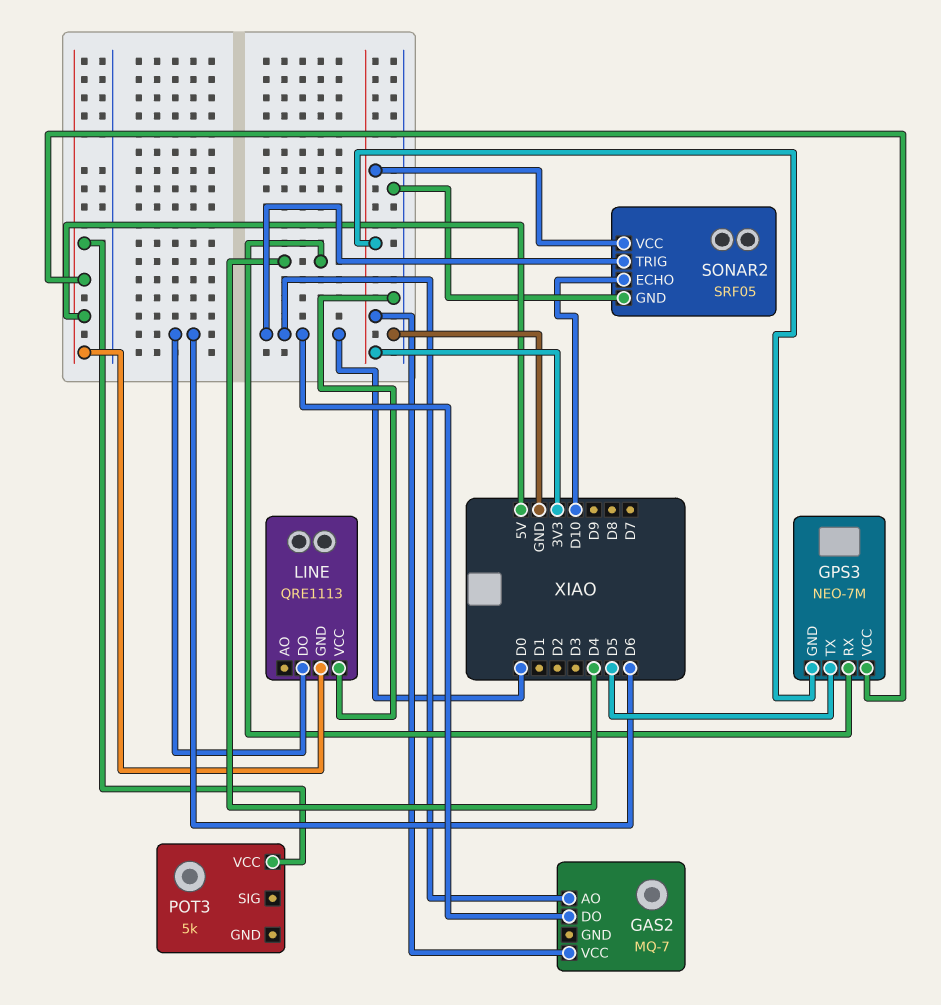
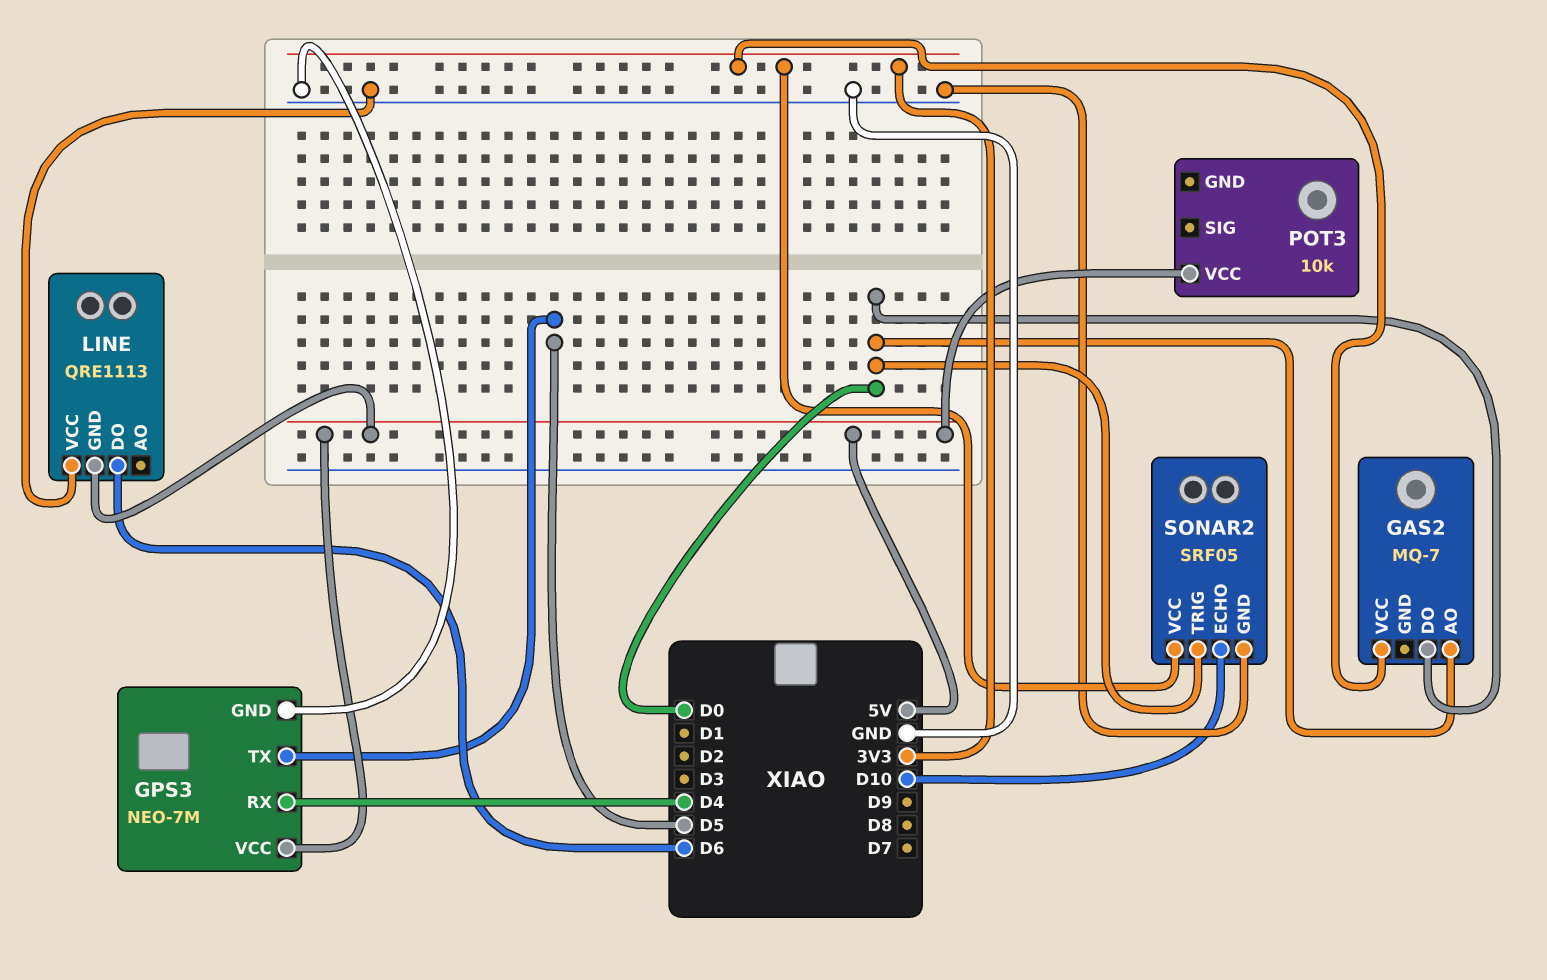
GPS3 pin GND: 3V3 -> GND
POT3: 5k -> 10k

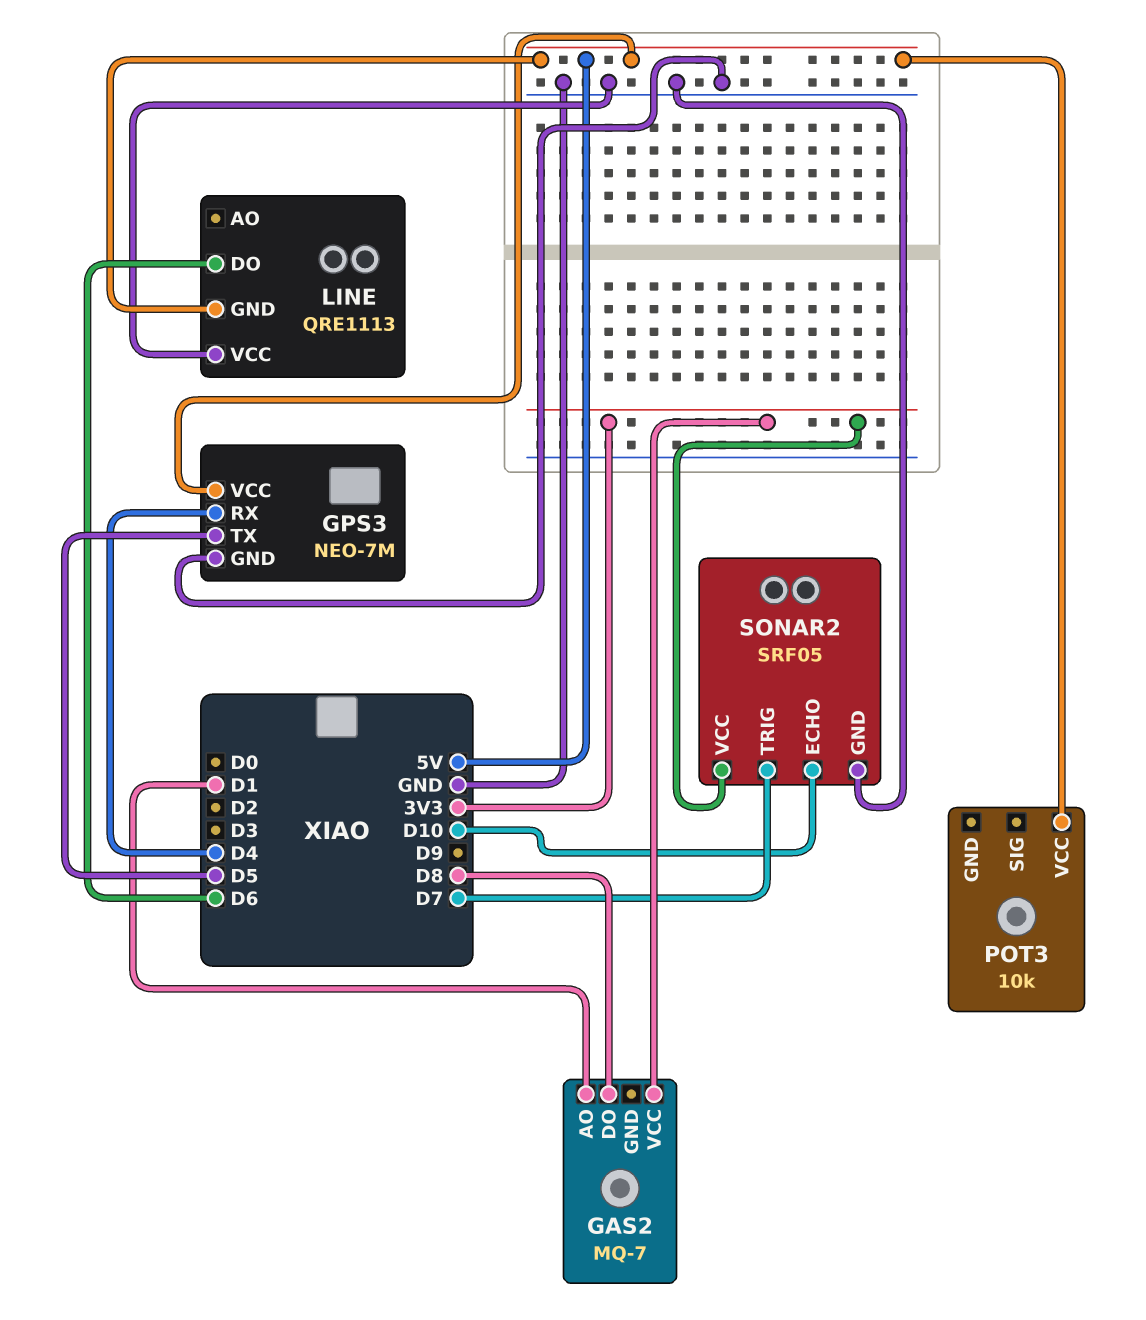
GAS2 pin AO: D0 -> D1
GAS2 pin DO: D0 -> D8
SONAR2 pin TRIG: D0 -> D7

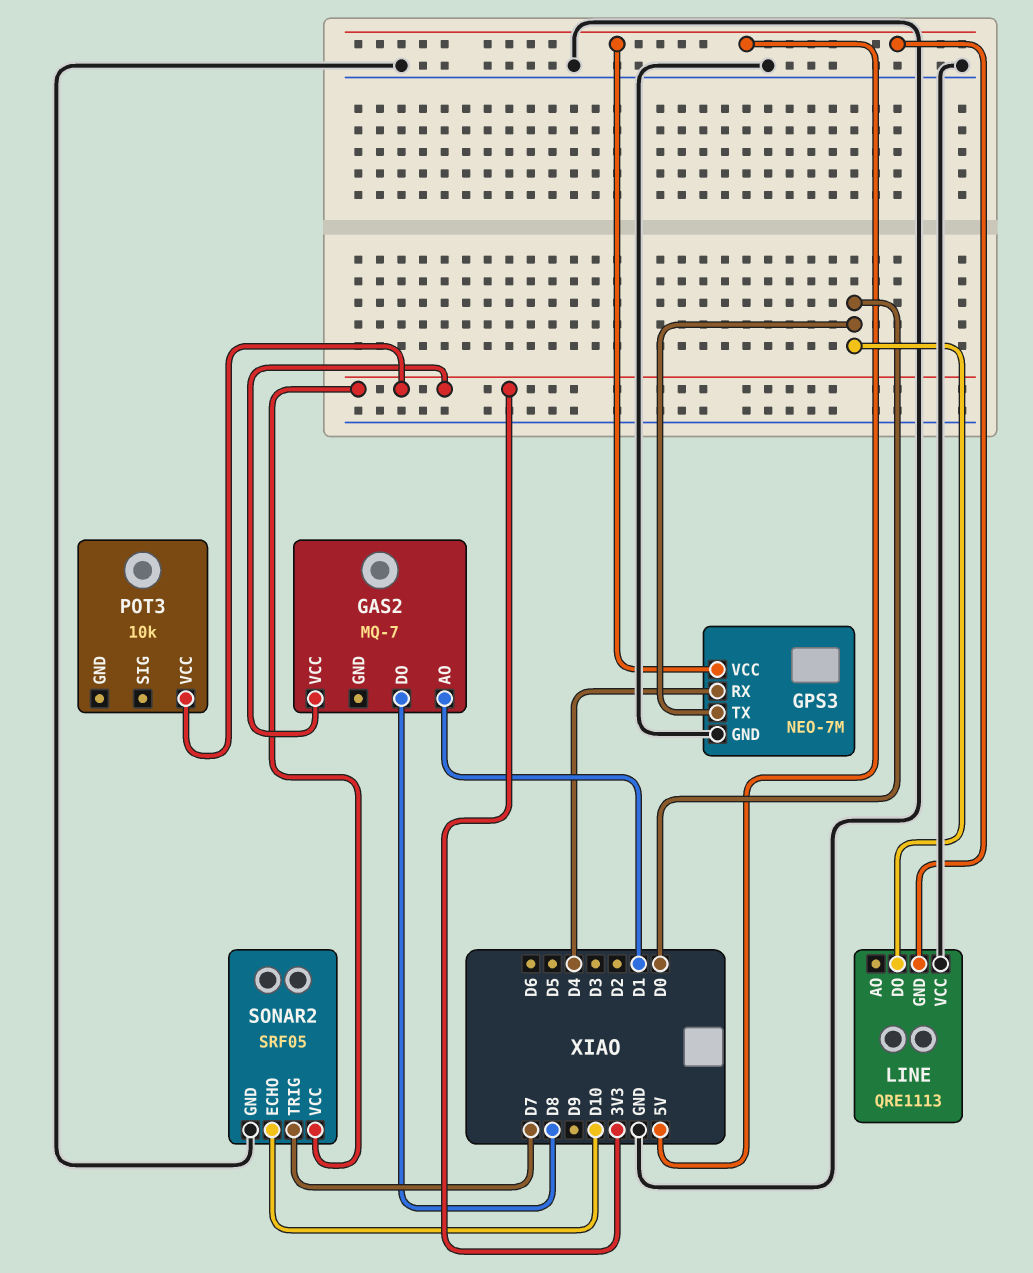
GPS3 pin TX: D5 -> D0
LINE pin DO: D6 -> D0
POT3 pin VCC: 5V -> 3V3

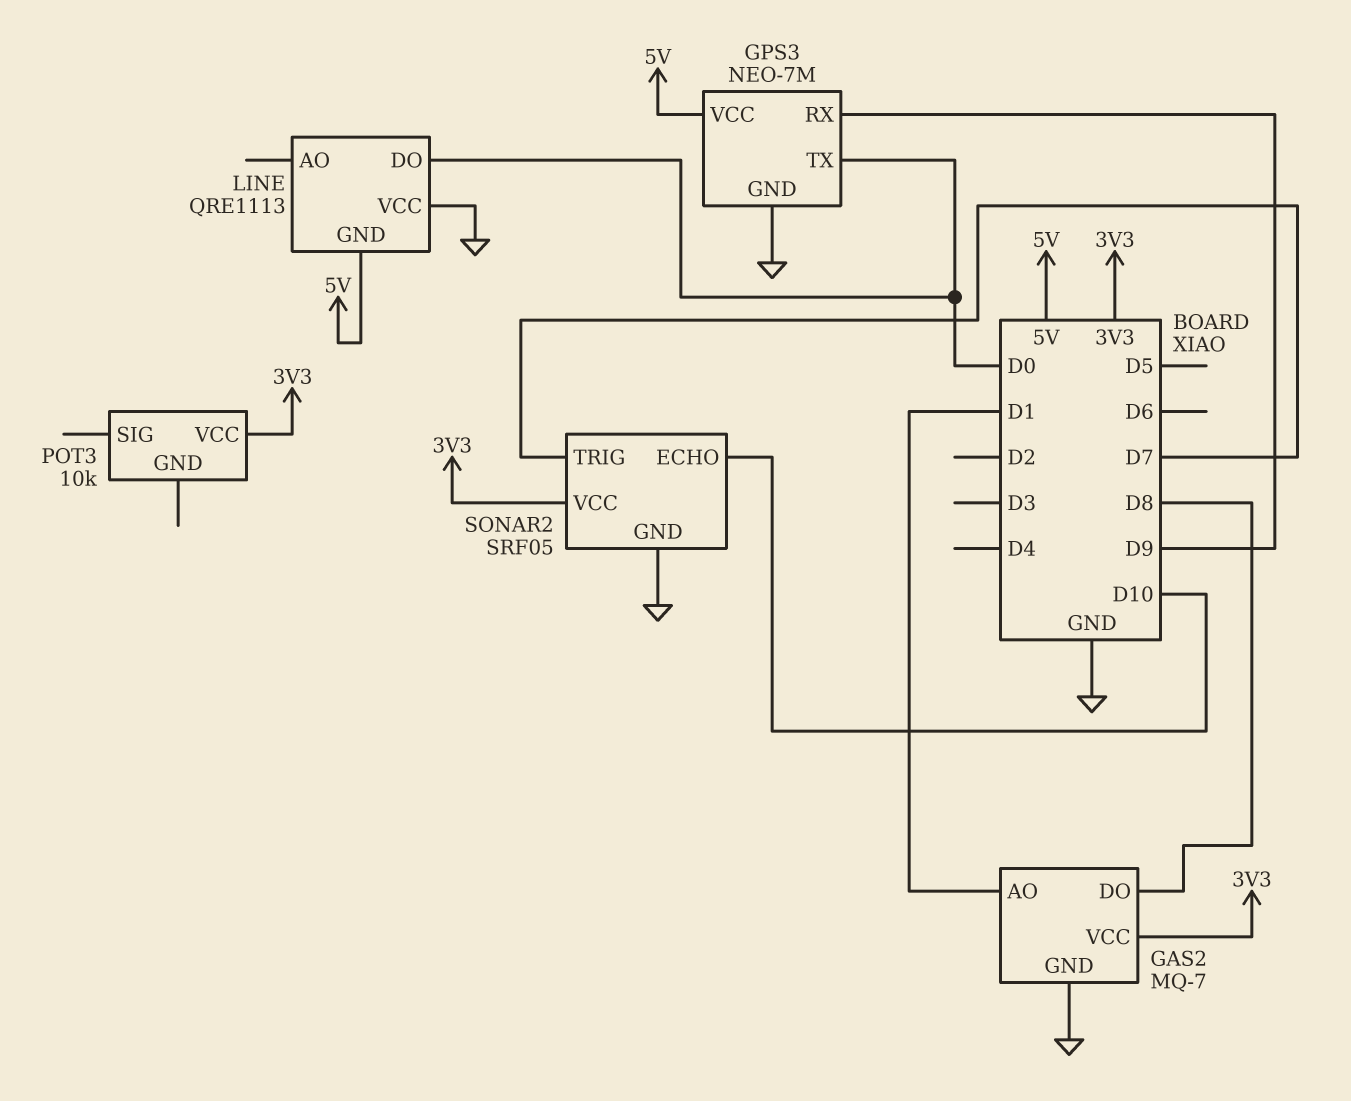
GAS2 pin GND: none -> GND
GPS3 pin RX: D4 -> D9

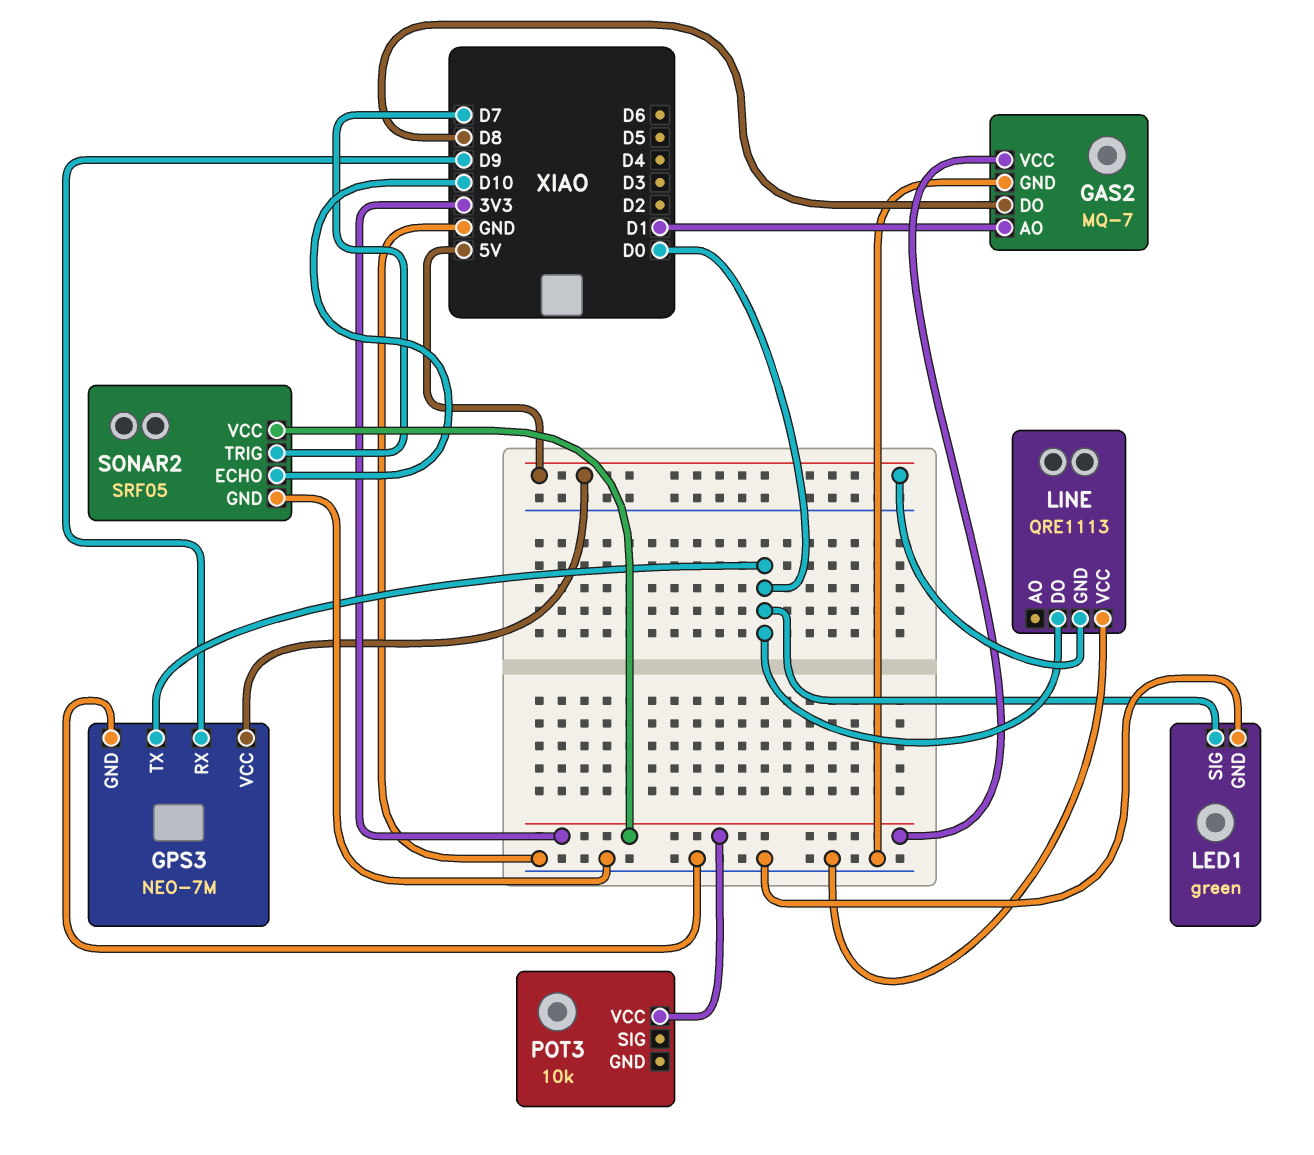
LED1: none -> green
LED1 pin GND: none -> GND
LED1 pin SIG: none -> D0

